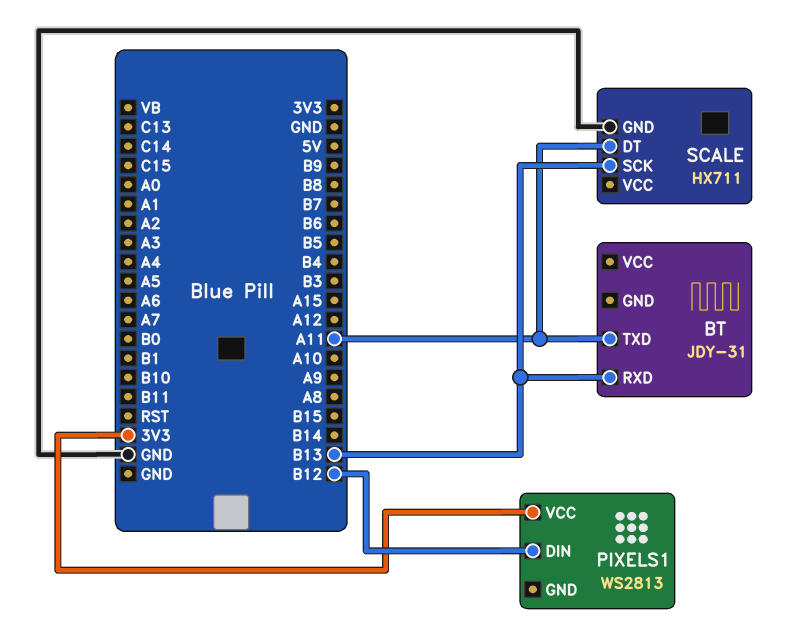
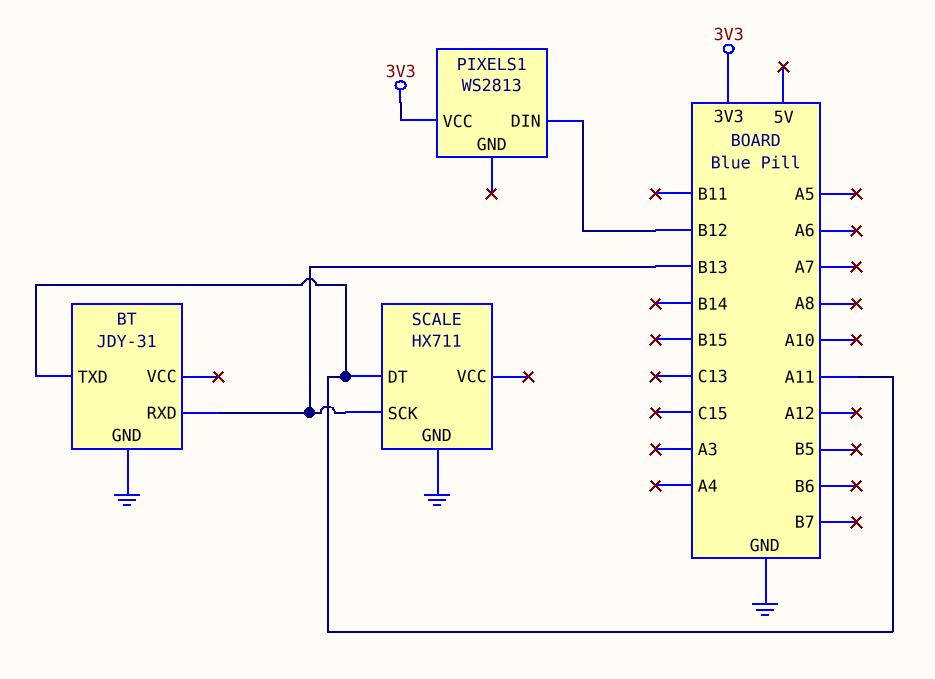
BT pin GND: none -> GND

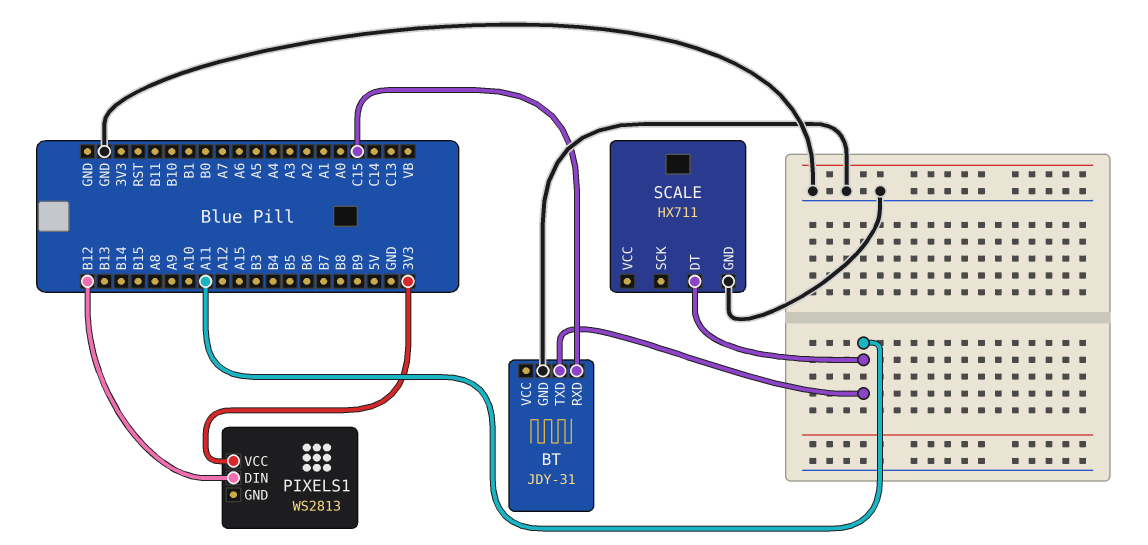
BT pin RXD: B13 -> C15
SCALE pin SCK: B13 -> none

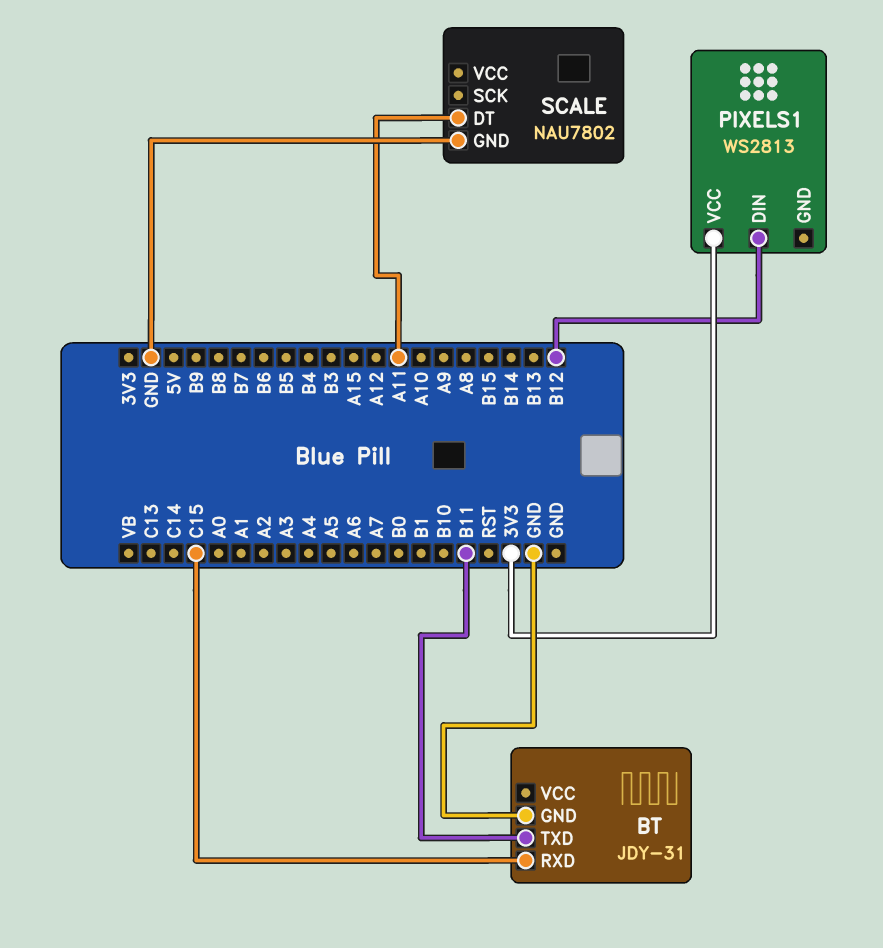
BT pin TXD: A11 -> B11
SCALE: HX711 -> NAU7802

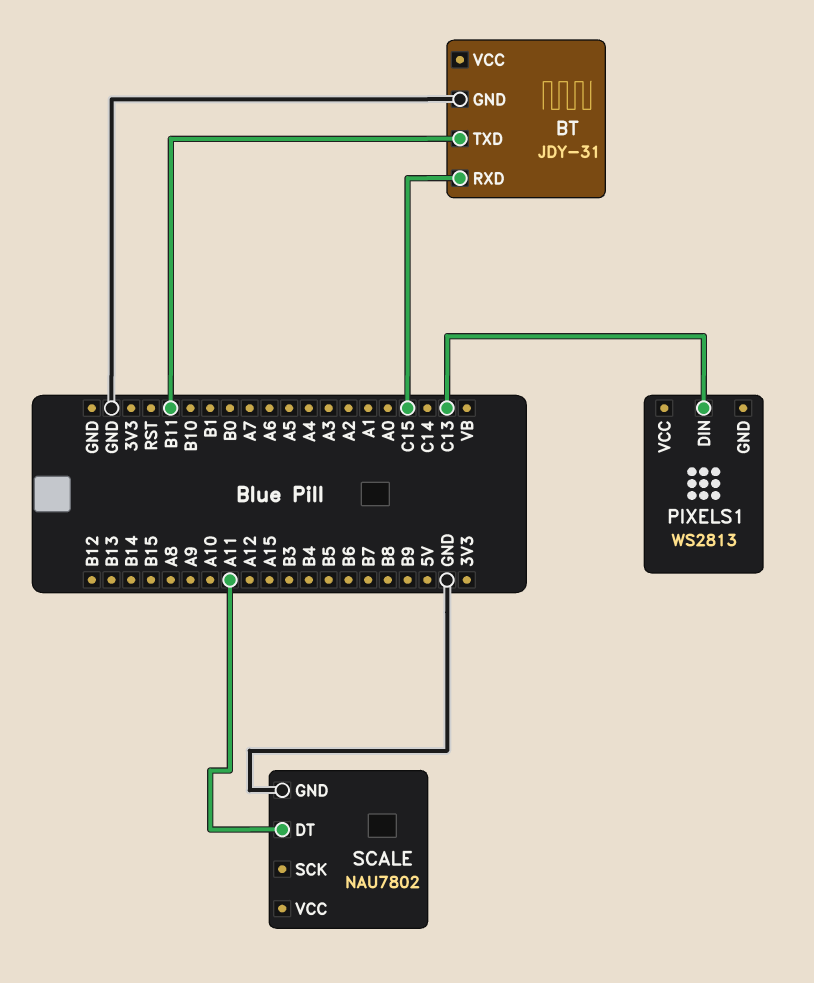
PIXELS1 pin DIN: B12 -> C13
PIXELS1 pin VCC: 3V3 -> none

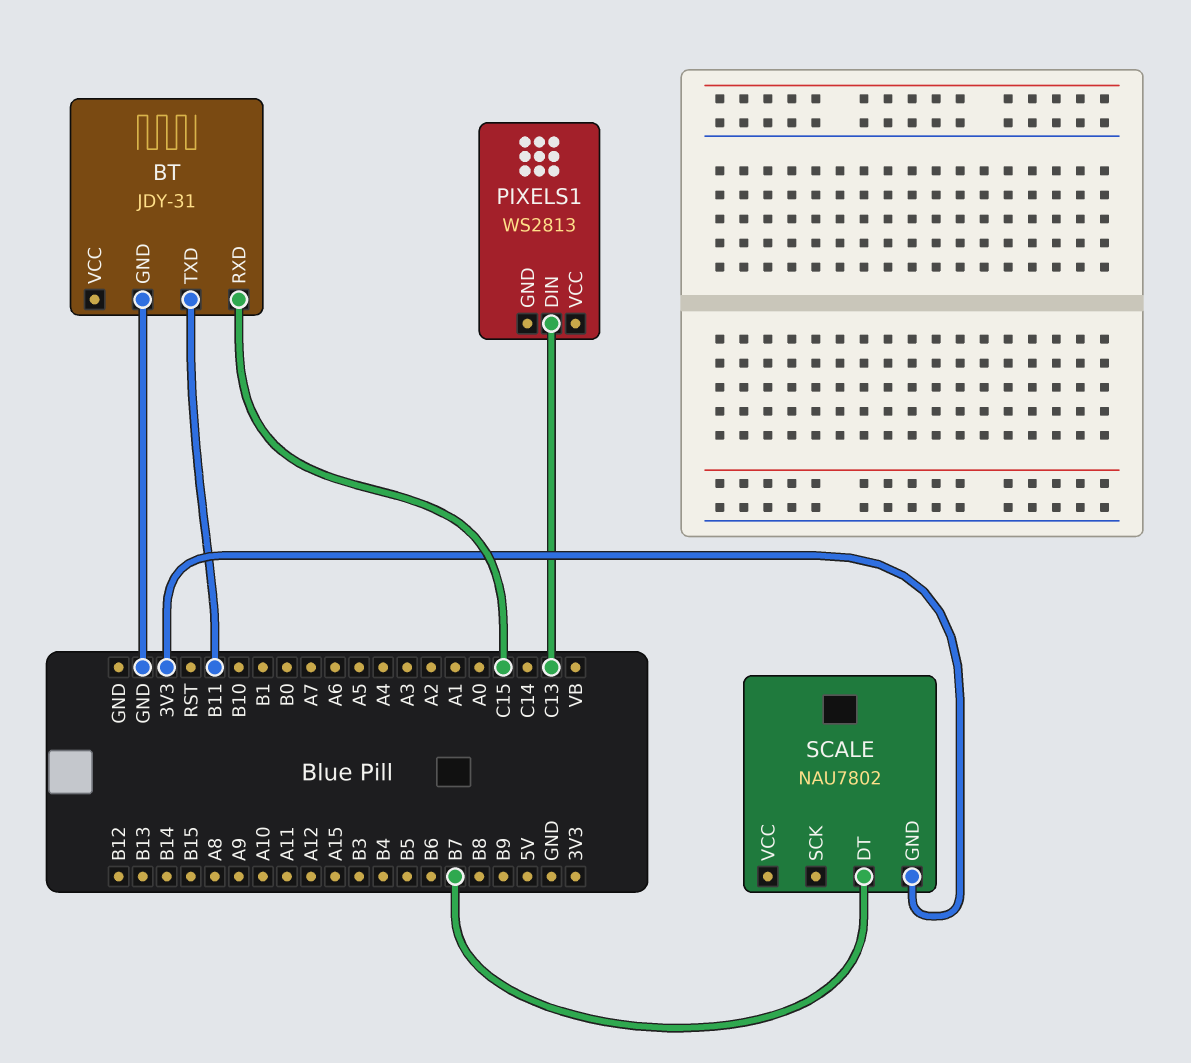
SCALE pin DT: A11 -> B7
SCALE pin GND: GND -> 3V3

